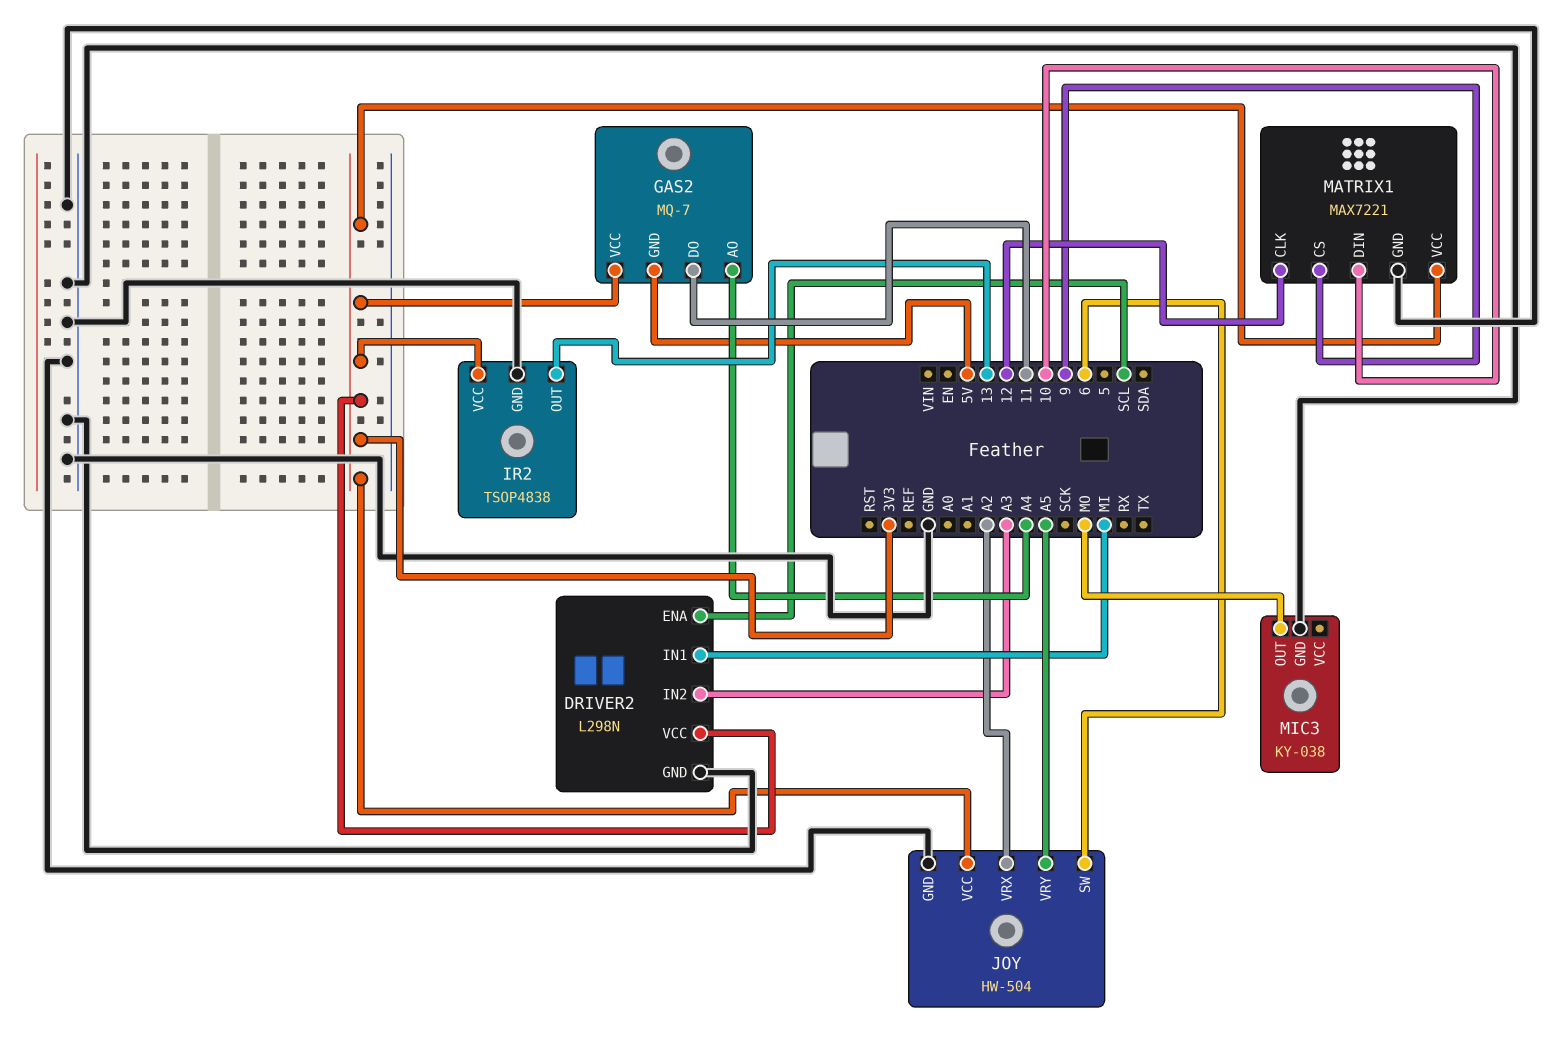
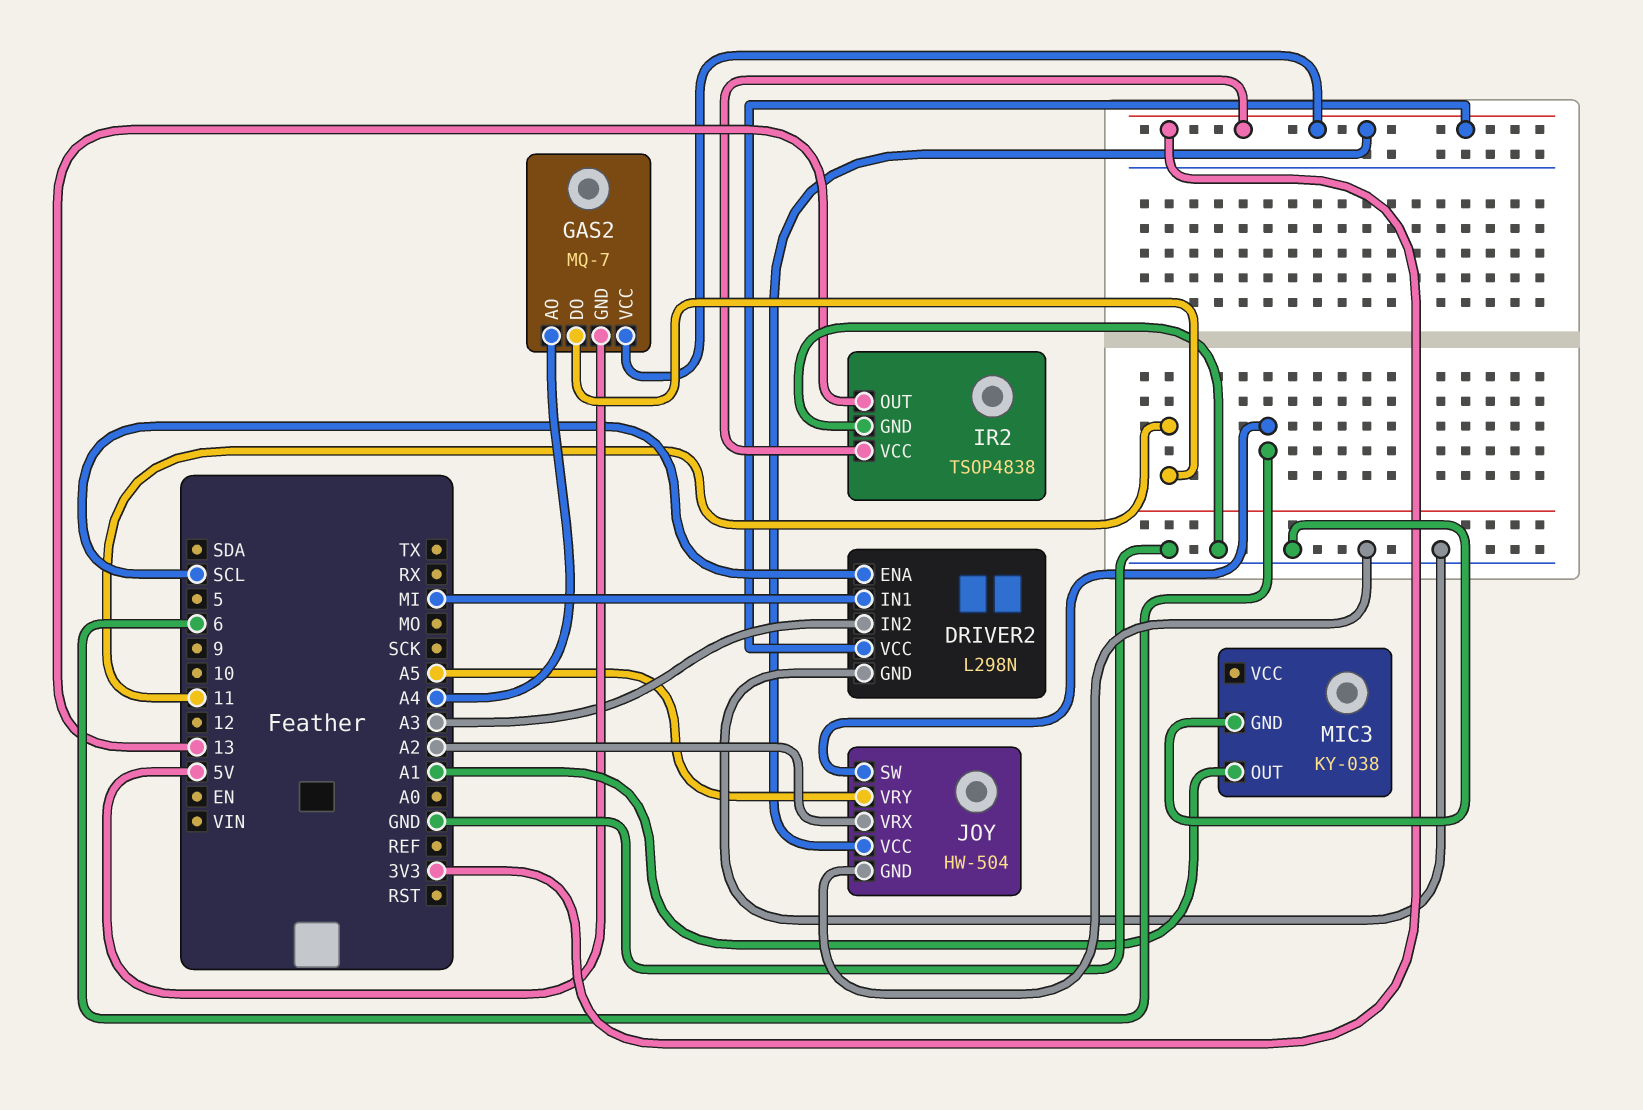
MATRIX1: MAX7221 -> none
MATRIX1 pin CLK: 12 -> none
MATRIX1 pin CS: 9 -> none
MATRIX1 pin DIN: 10 -> none
MATRIX1 pin GND: GND -> none
MATRIX1 pin VCC: 3V3 -> none
MIC3 pin OUT: MO -> A1

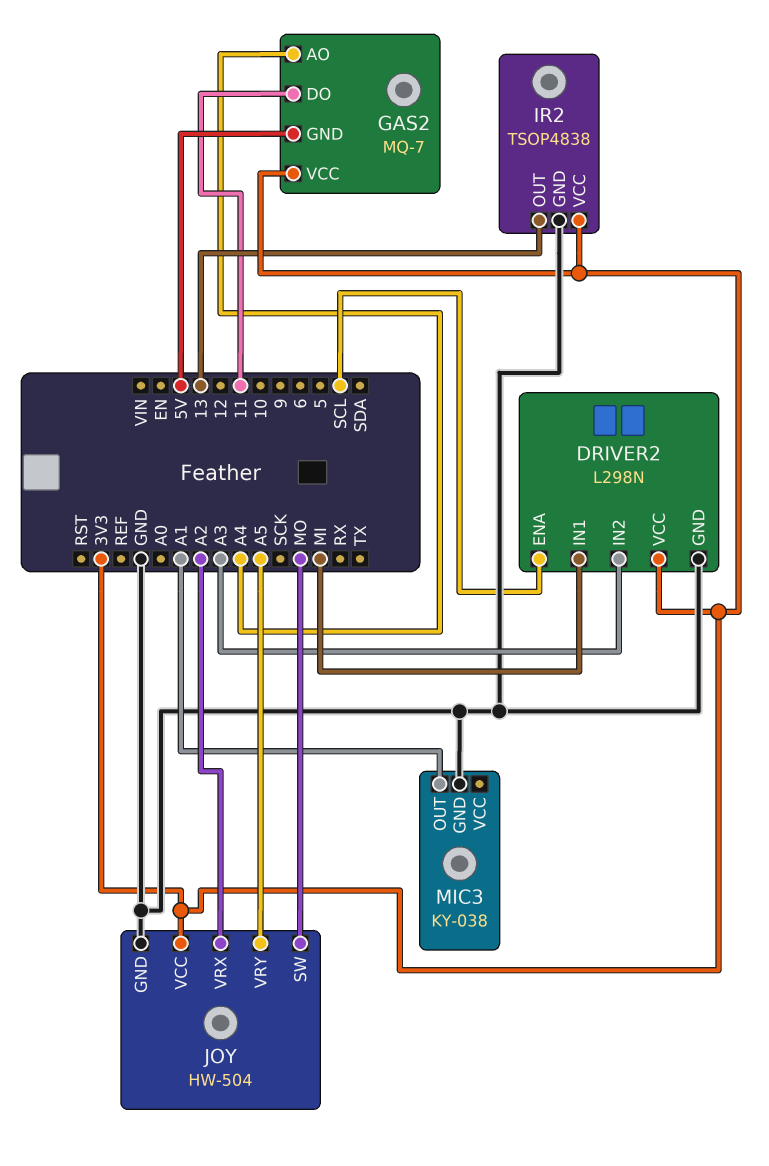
JOY pin SW: 6 -> MO

